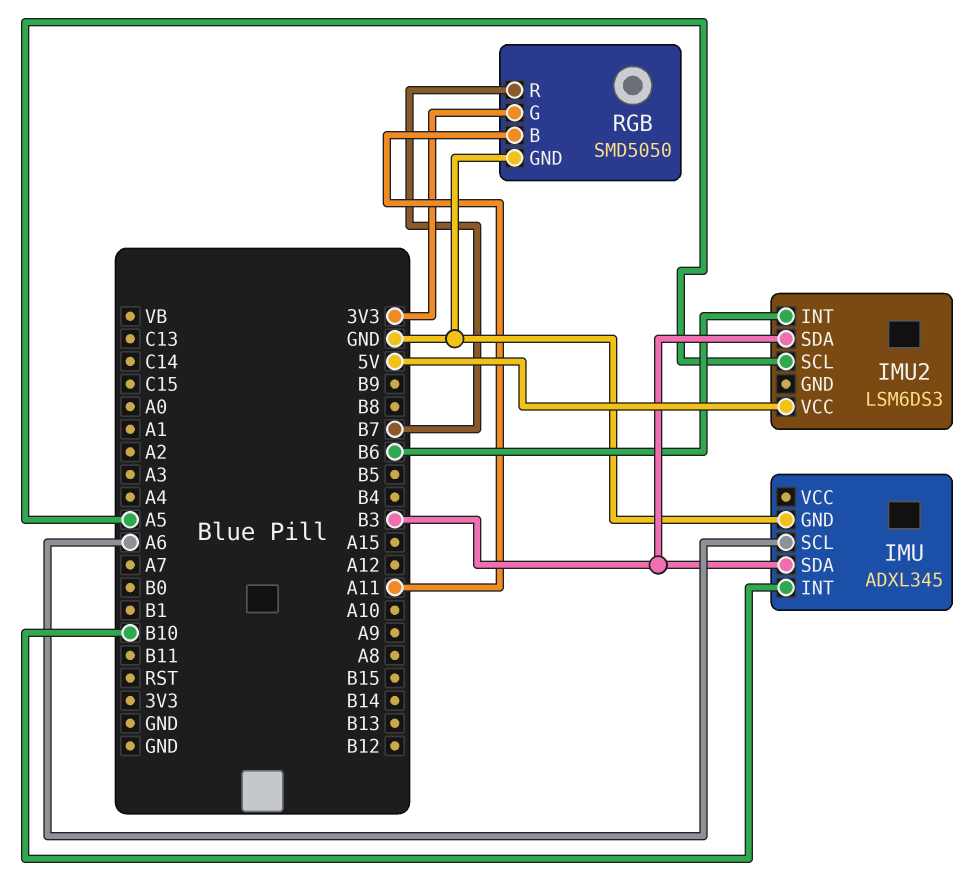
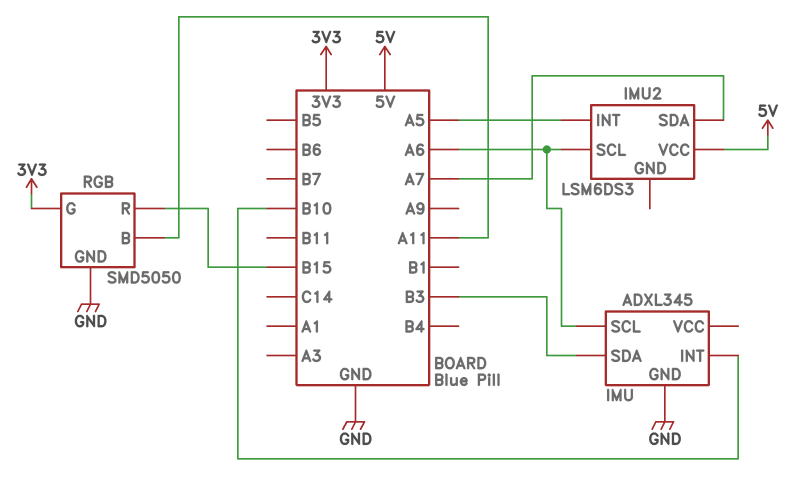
IMU2 pin INT: B6 -> A5
IMU2 pin SCL: A5 -> A6
IMU2 pin SDA: B3 -> A7
RGB pin R: B7 -> B15

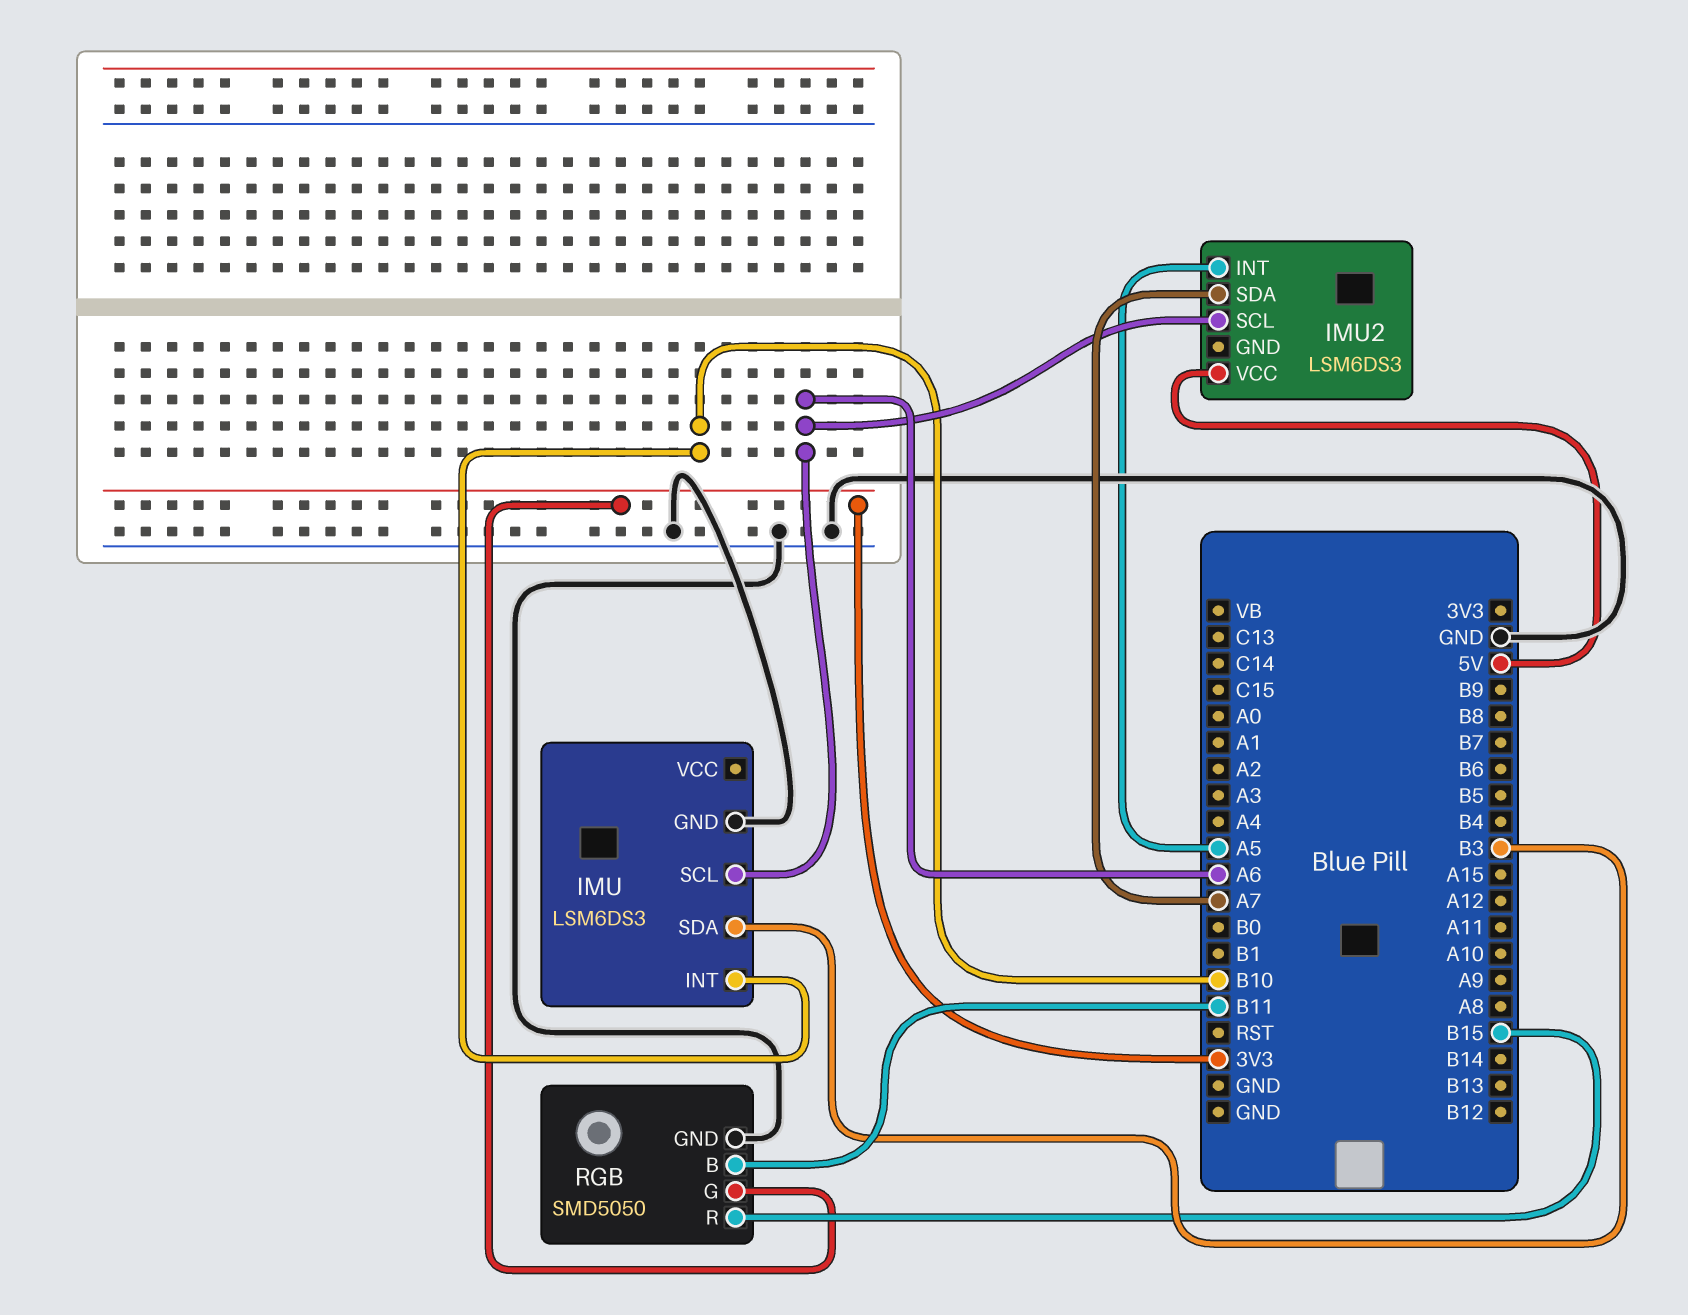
IMU: ADXL345 -> LSM6DS3
RGB pin B: A11 -> B11

